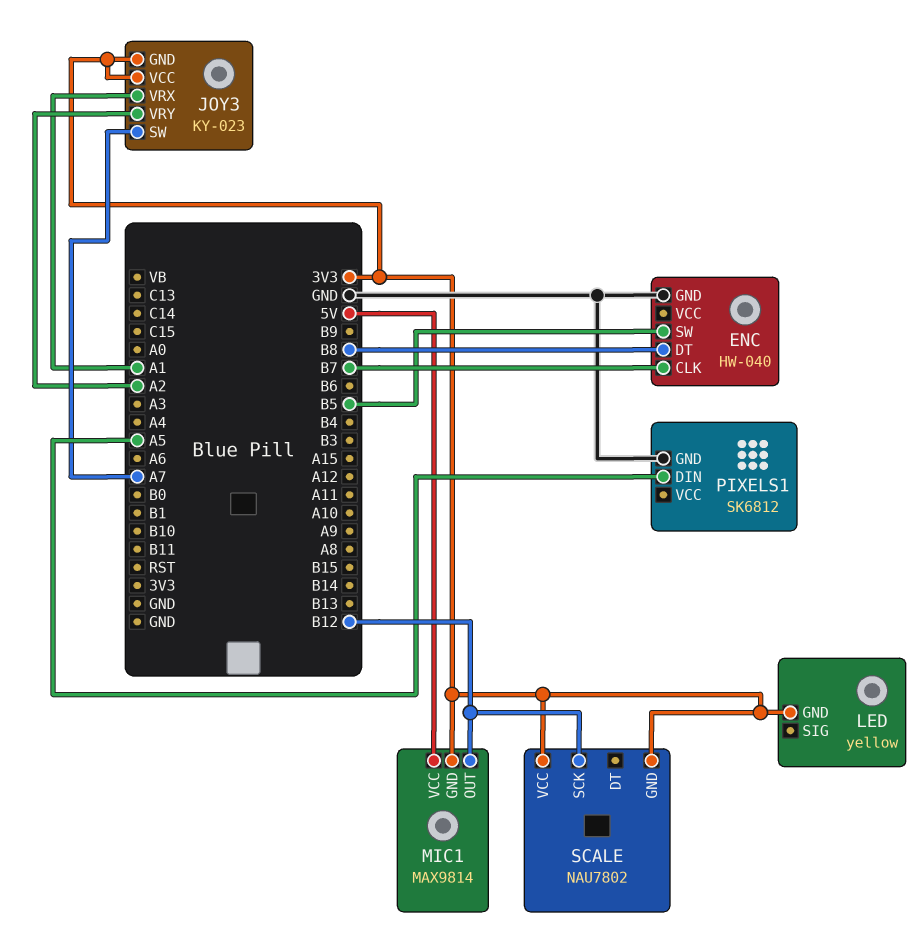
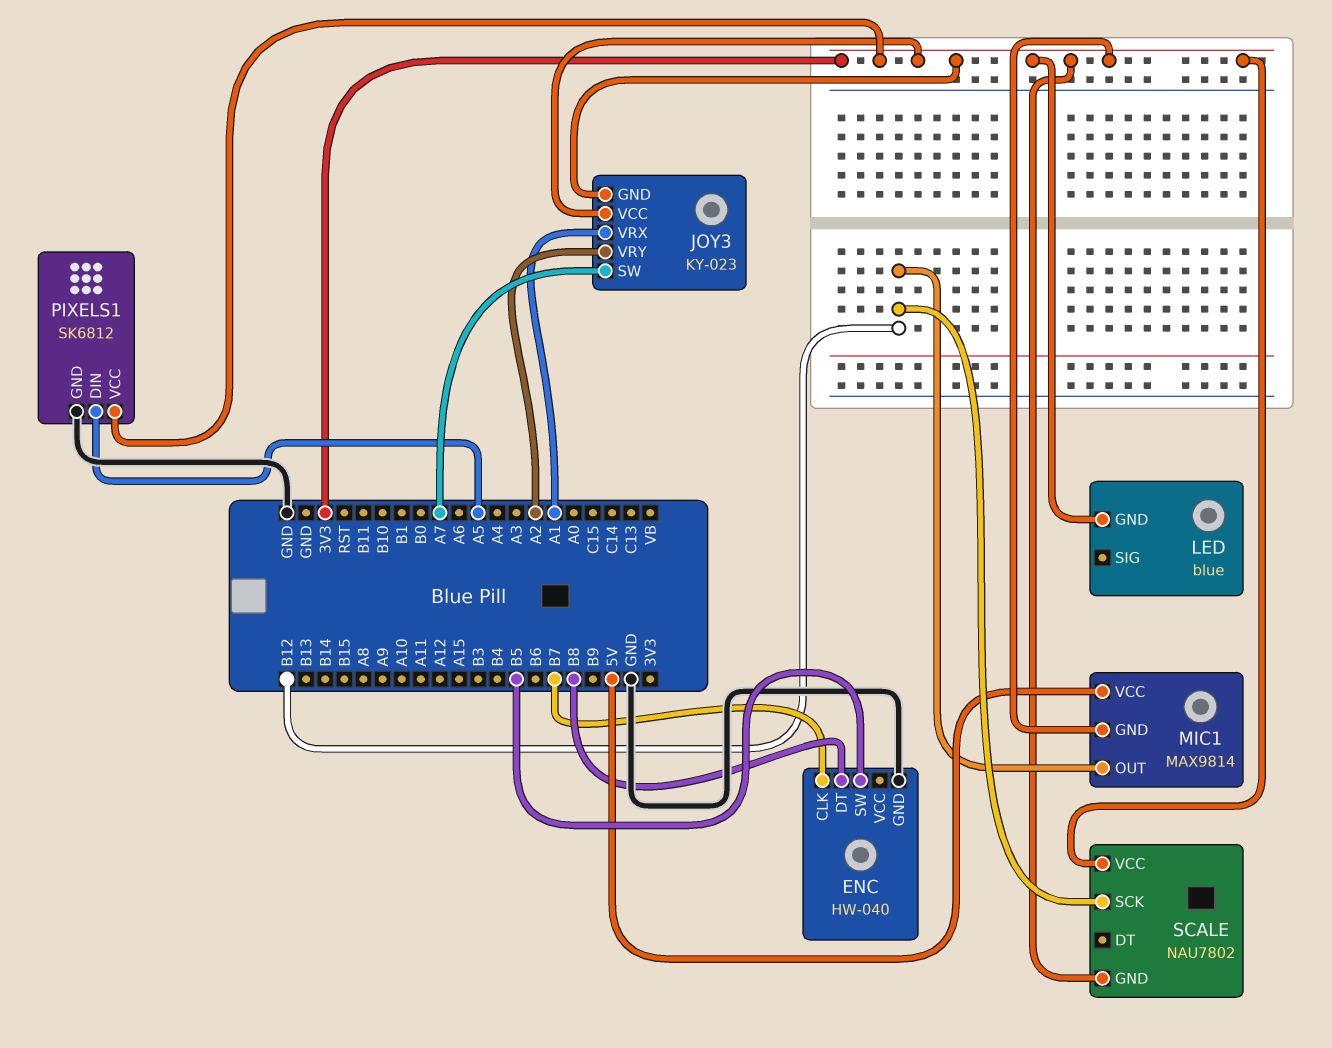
LED: yellow -> blue
PIXELS1 pin VCC: none -> 3V3

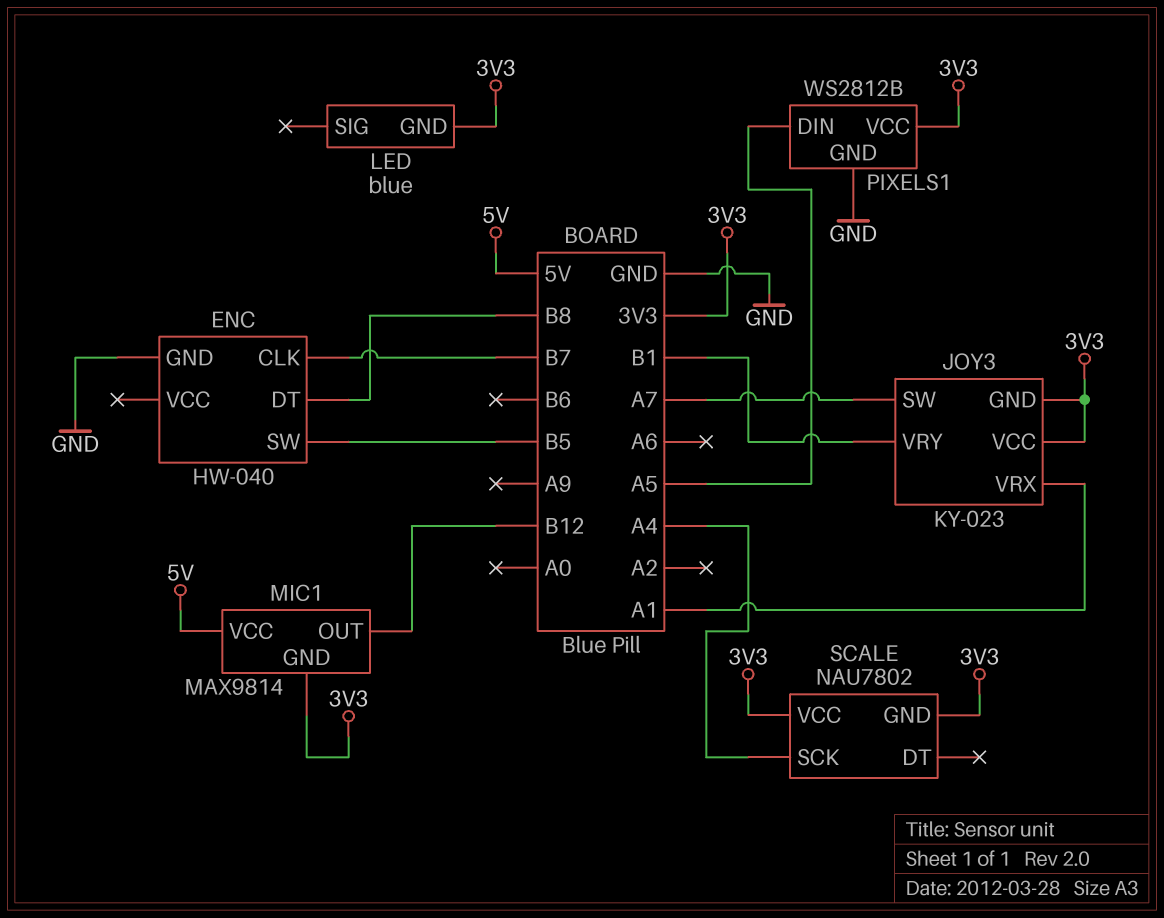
JOY3 pin VRY: A2 -> B1
PIXELS1: SK6812 -> WS2812B
SCALE pin SCK: B12 -> A4

